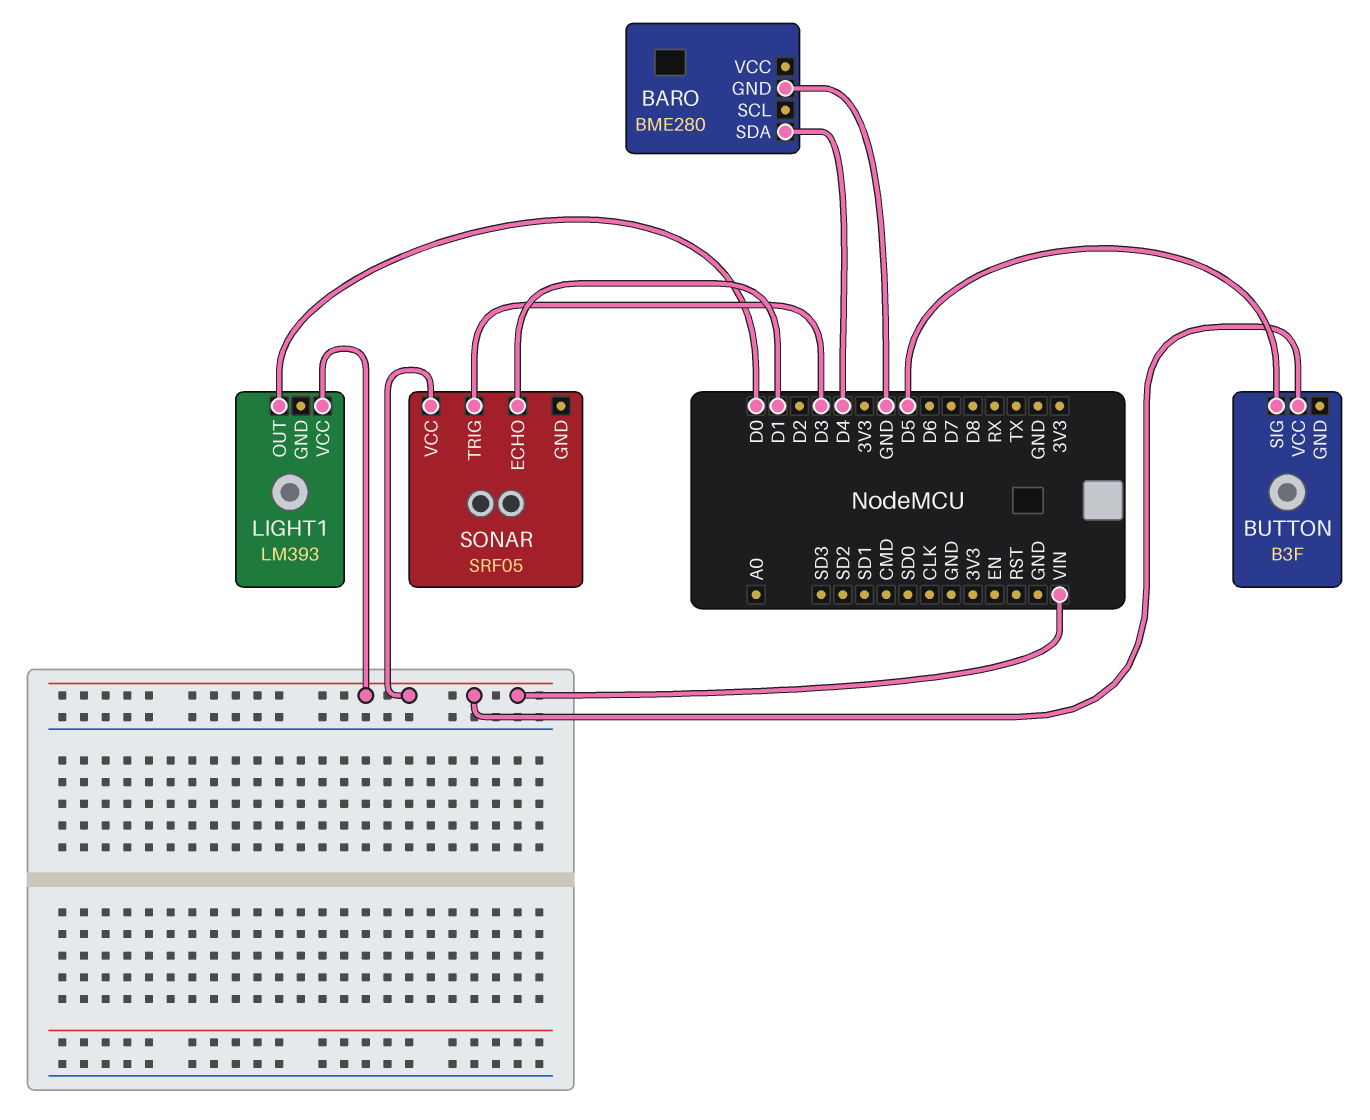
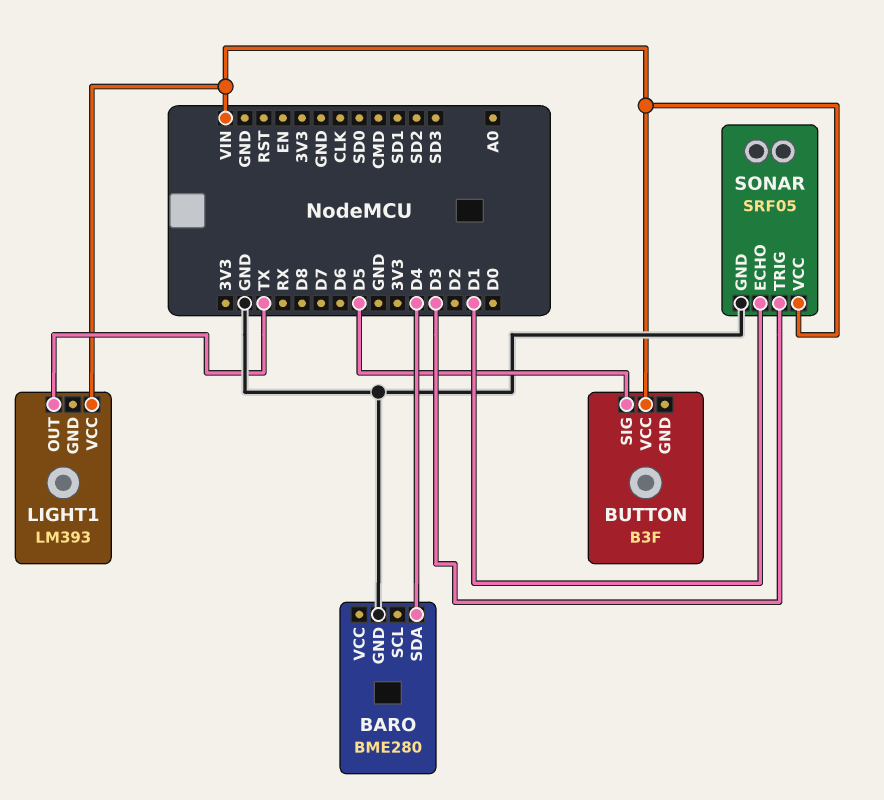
LIGHT1 pin OUT: D0 -> TX
SONAR pin GND: none -> GND

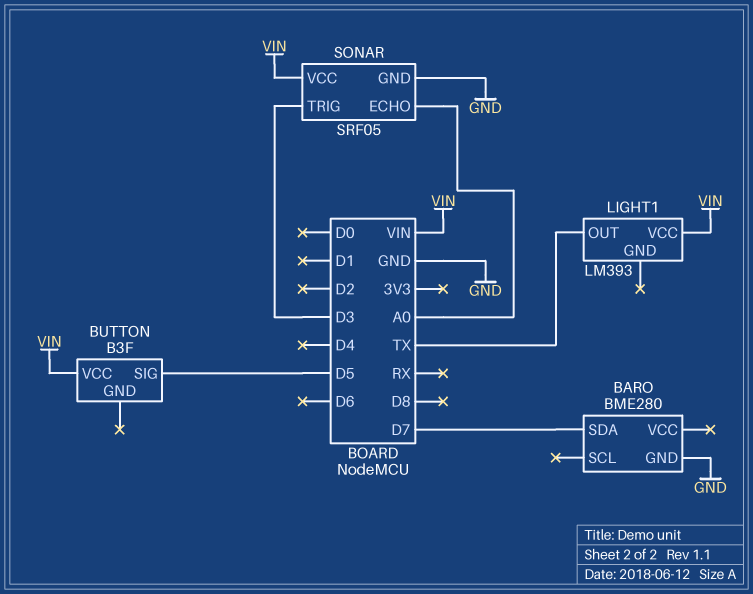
BARO pin SDA: D4 -> D7
SONAR pin ECHO: D1 -> A0

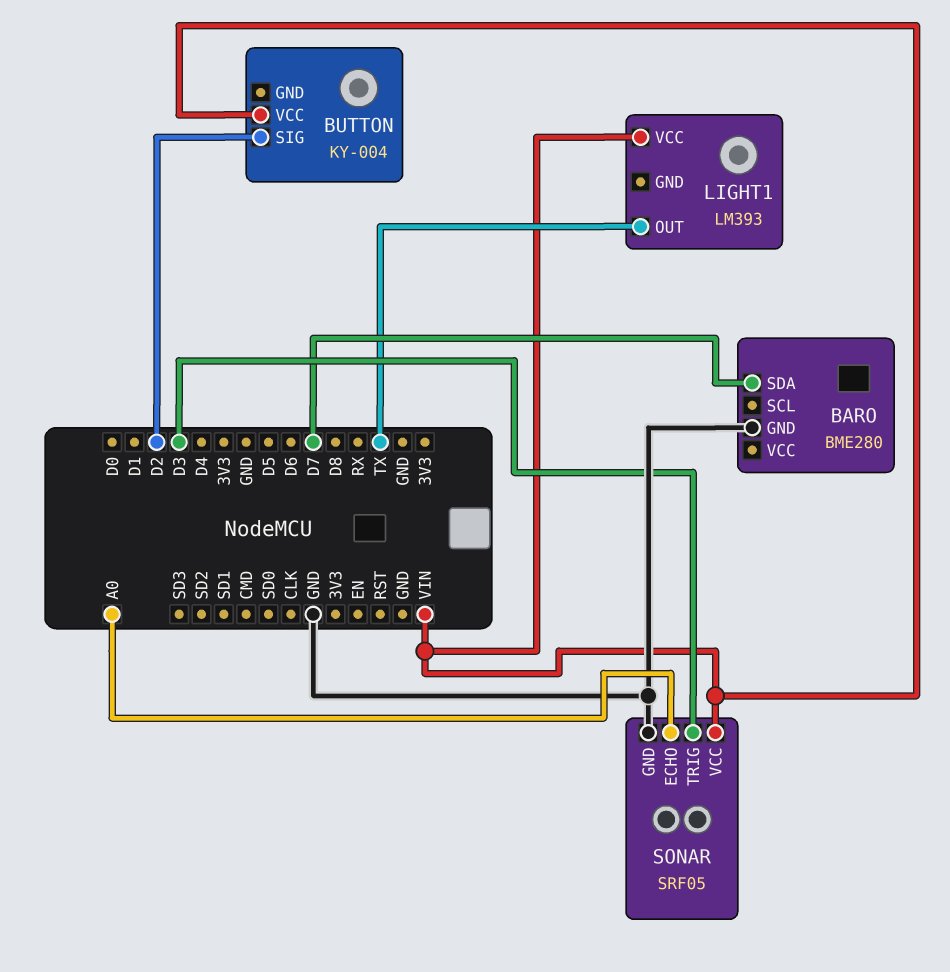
BUTTON: B3F -> KY-004
BUTTON pin SIG: D5 -> D2

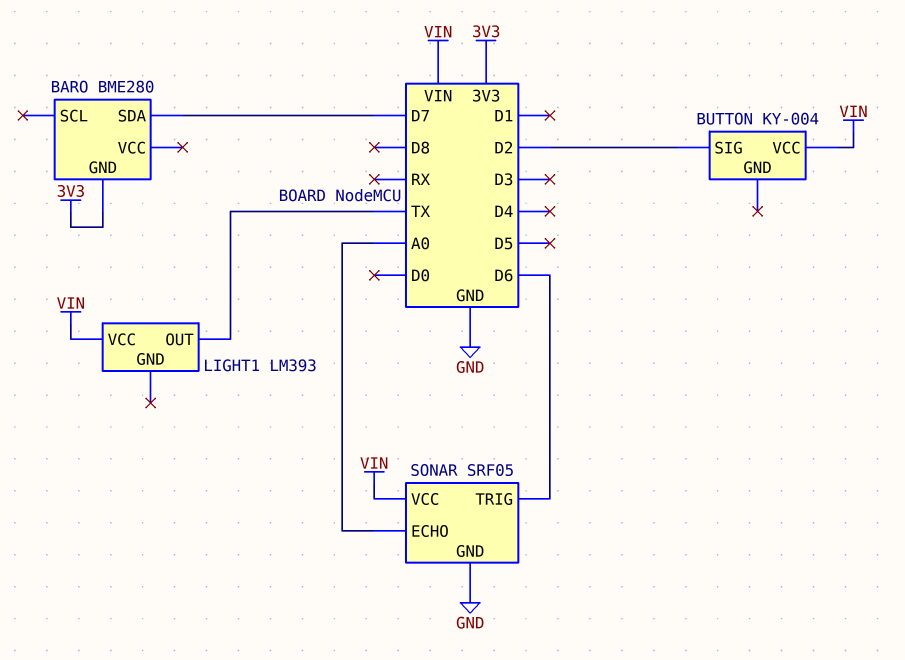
BARO pin GND: GND -> 3V3
SONAR pin TRIG: D3 -> D6

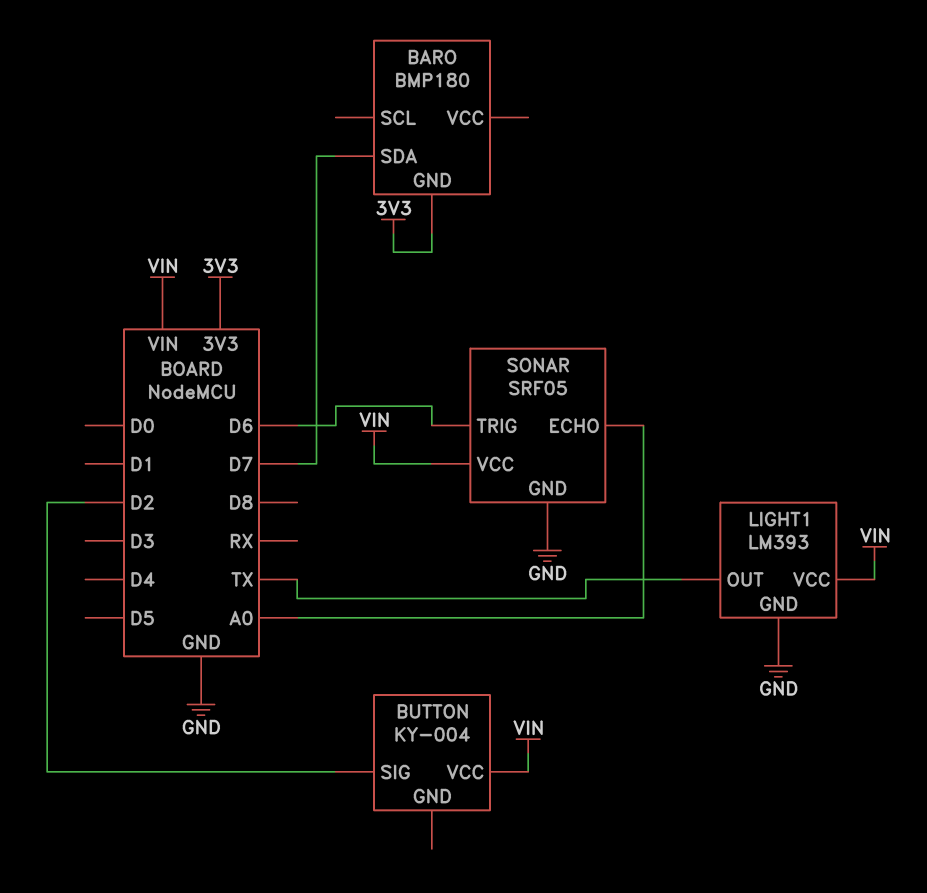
BARO: BME280 -> BMP180
LIGHT1 pin GND: none -> GND

